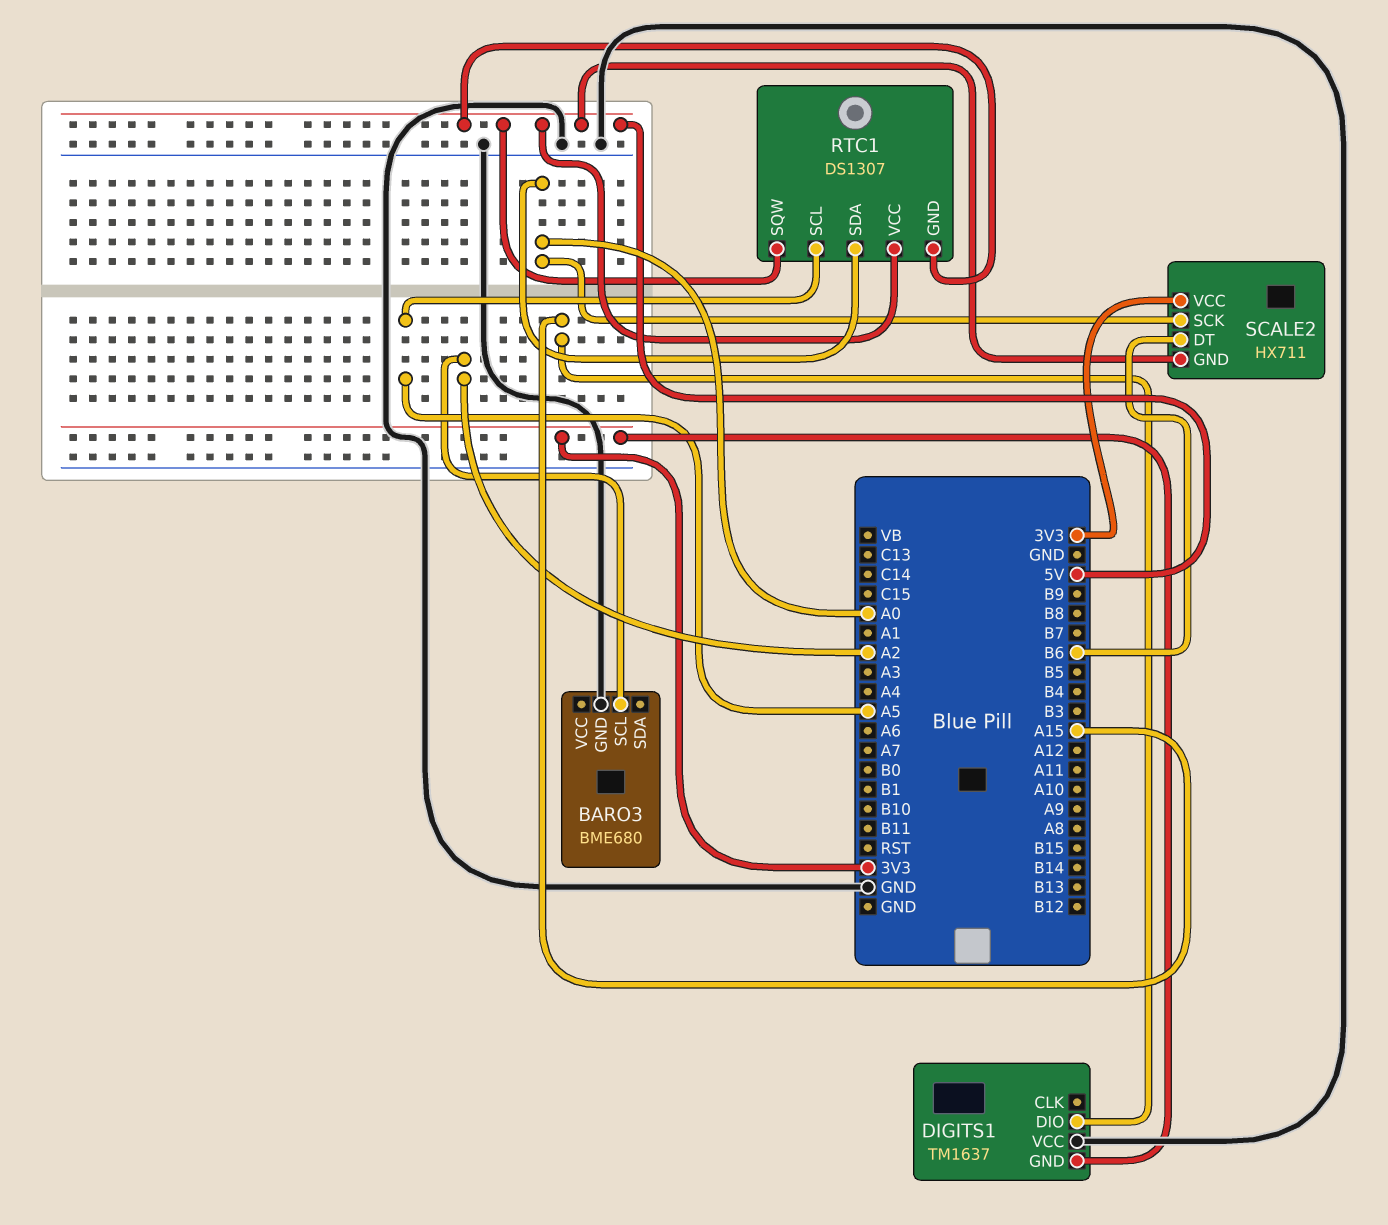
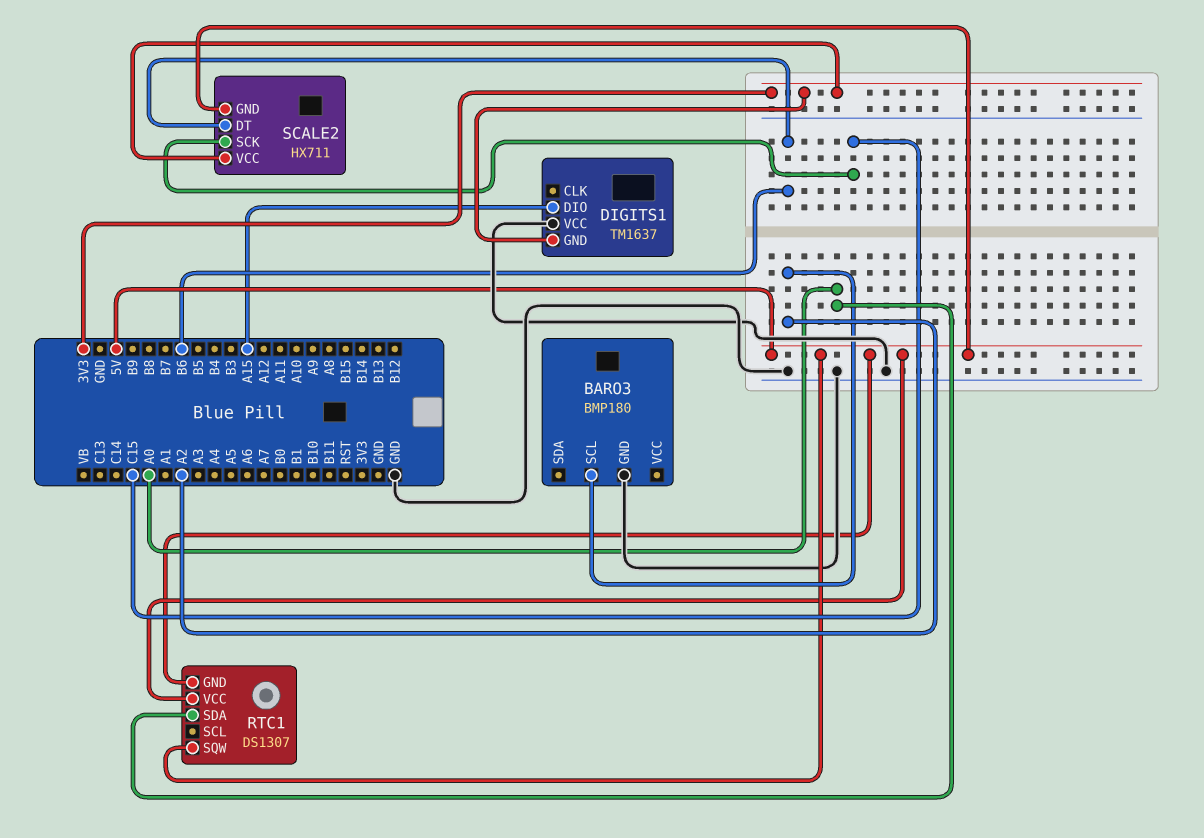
BARO3: BME680 -> BMP180
RTC1 pin SCL: A5 -> none
SCALE2 pin SCK: A0 -> C15

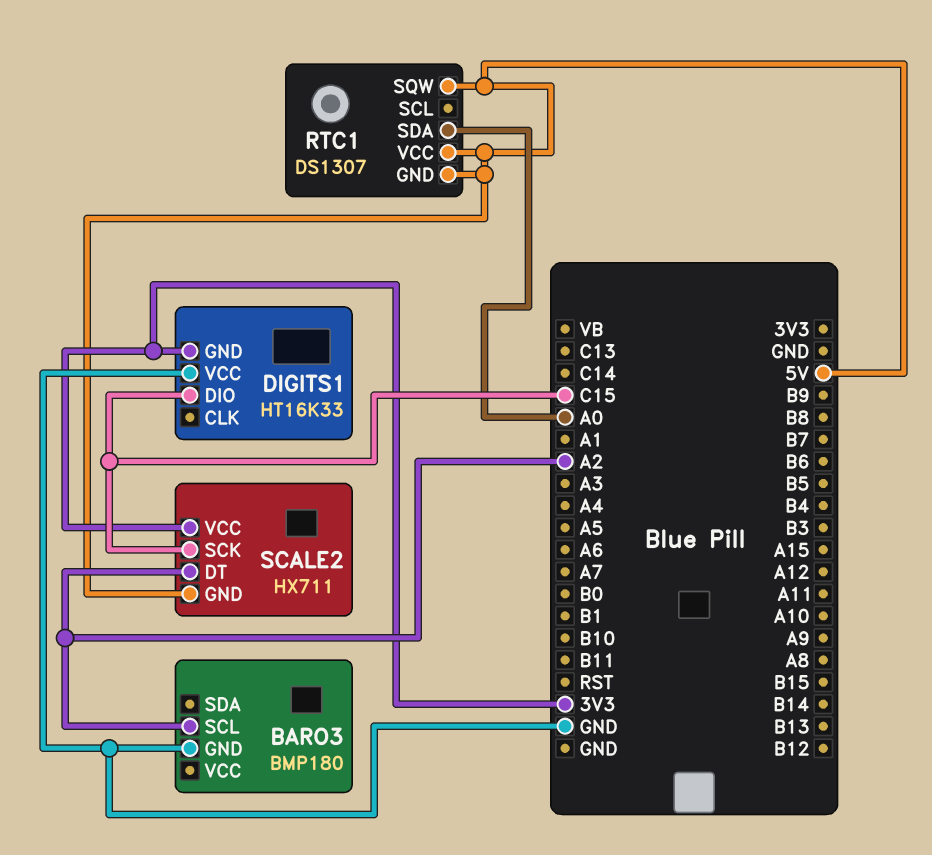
DIGITS1: TM1637 -> HT16K33
DIGITS1 pin DIO: A15 -> C15
SCALE2 pin DT: B6 -> A2

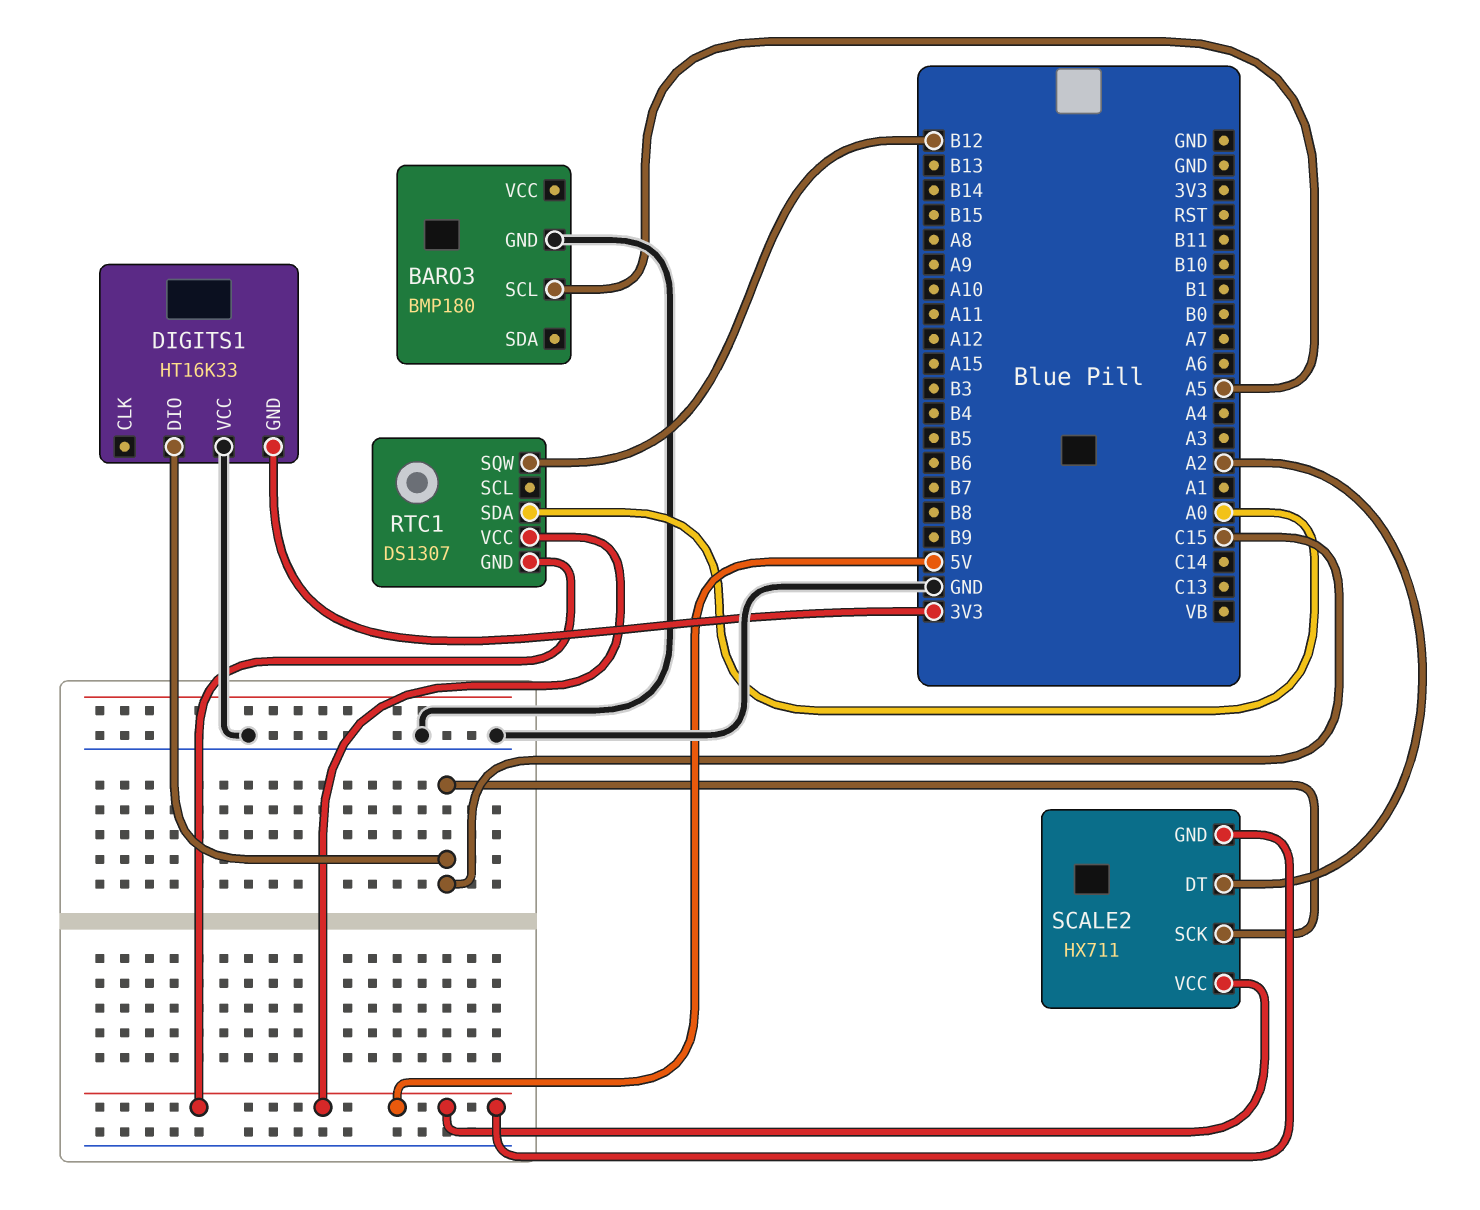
BARO3 pin SCL: A2 -> A5
RTC1 pin SQW: 5V -> B12
SCALE2 pin VCC: 3V3 -> 5V

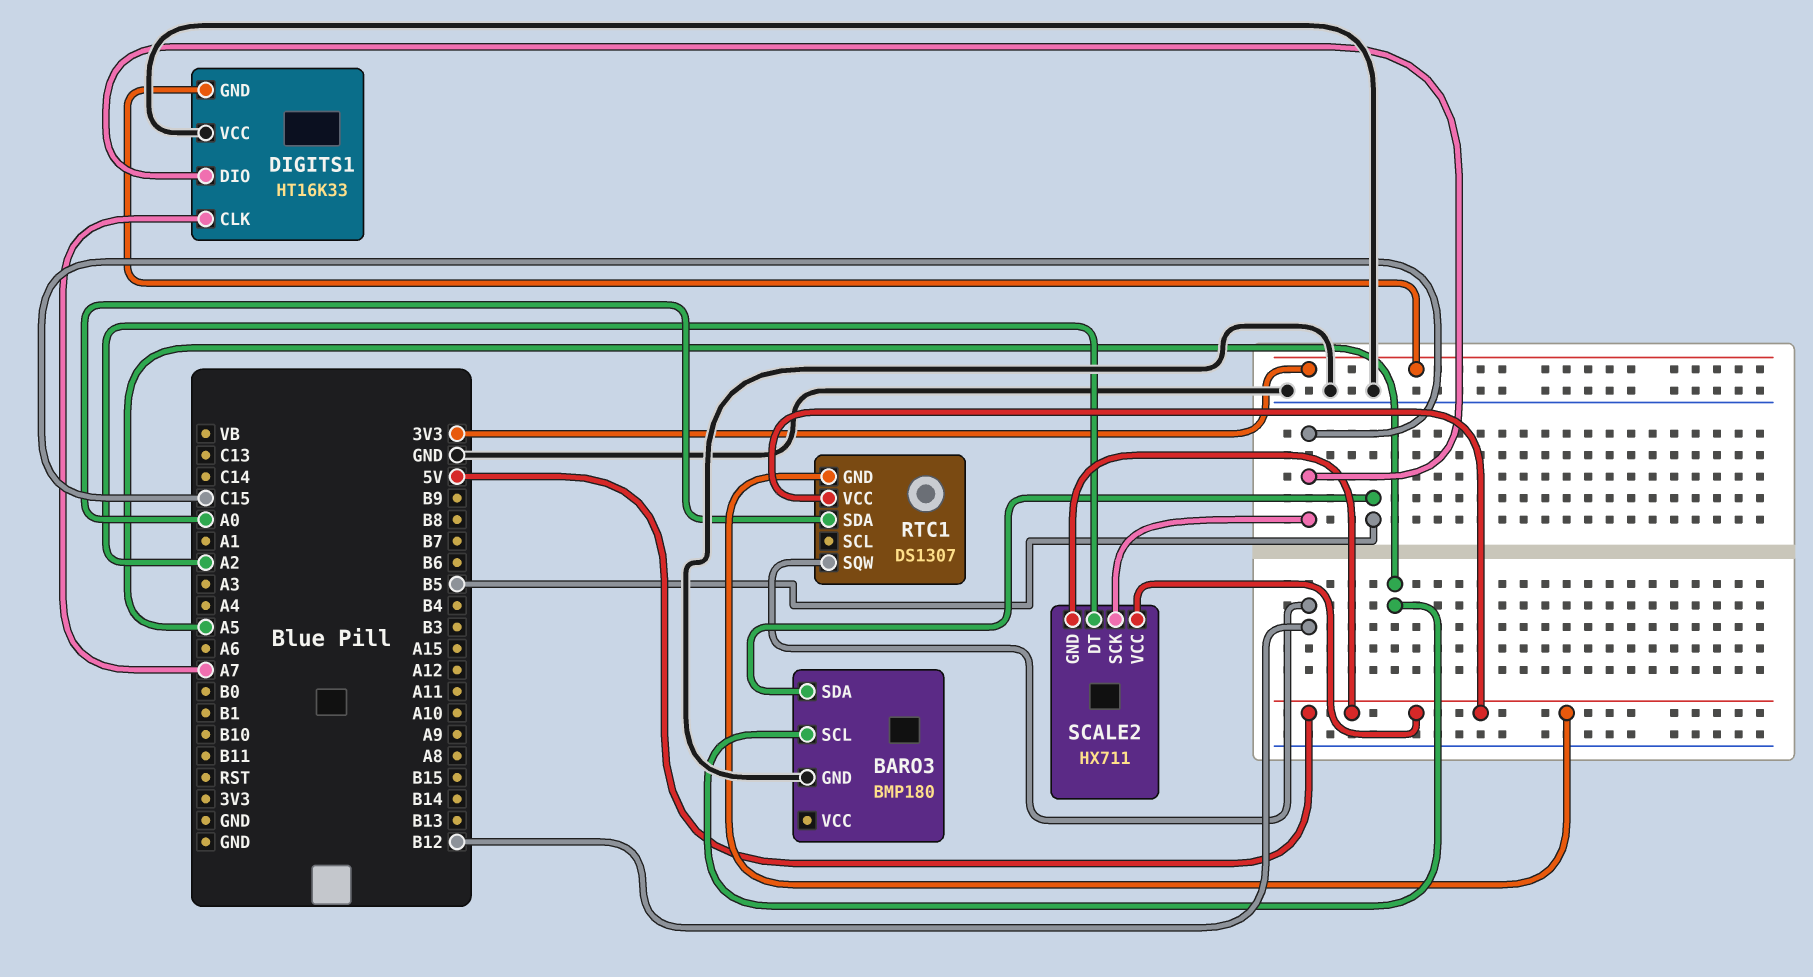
BARO3 pin SDA: none -> B5
DIGITS1 pin CLK: none -> A7

